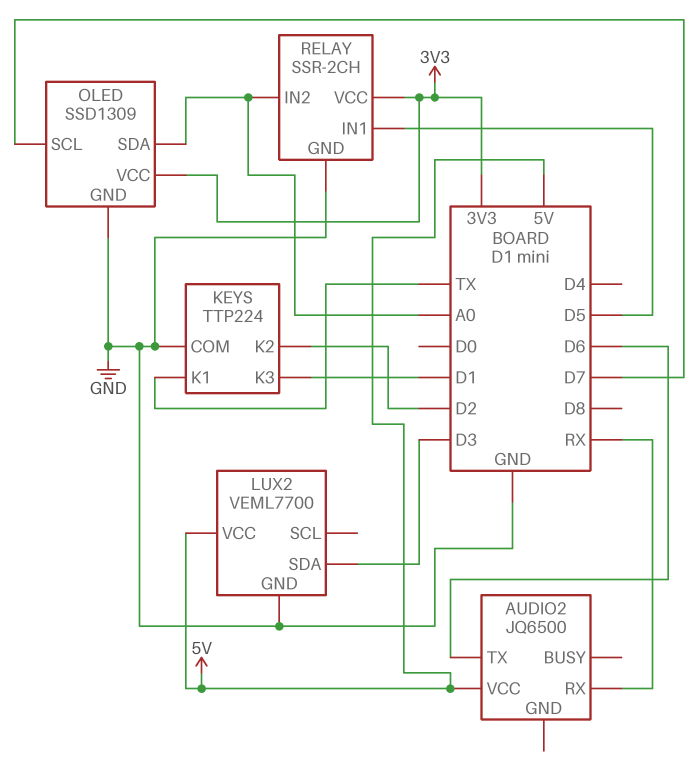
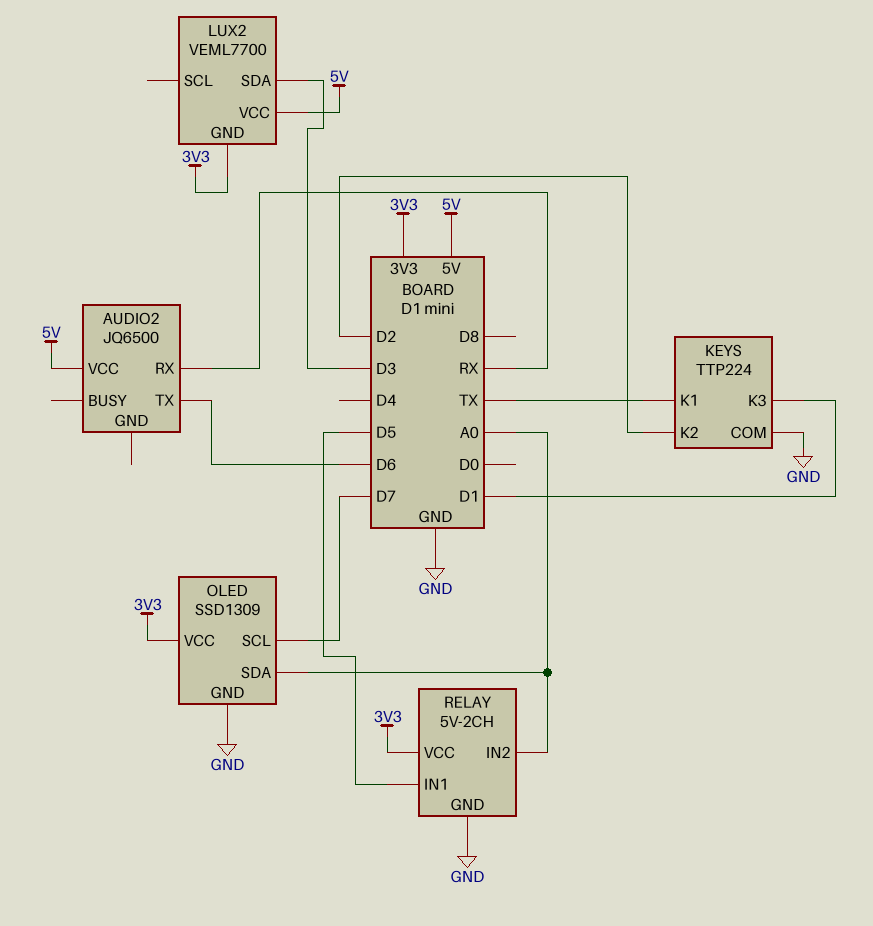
LUX2 pin GND: GND -> 3V3
RELAY: SSR-2CH -> 5V-2CH

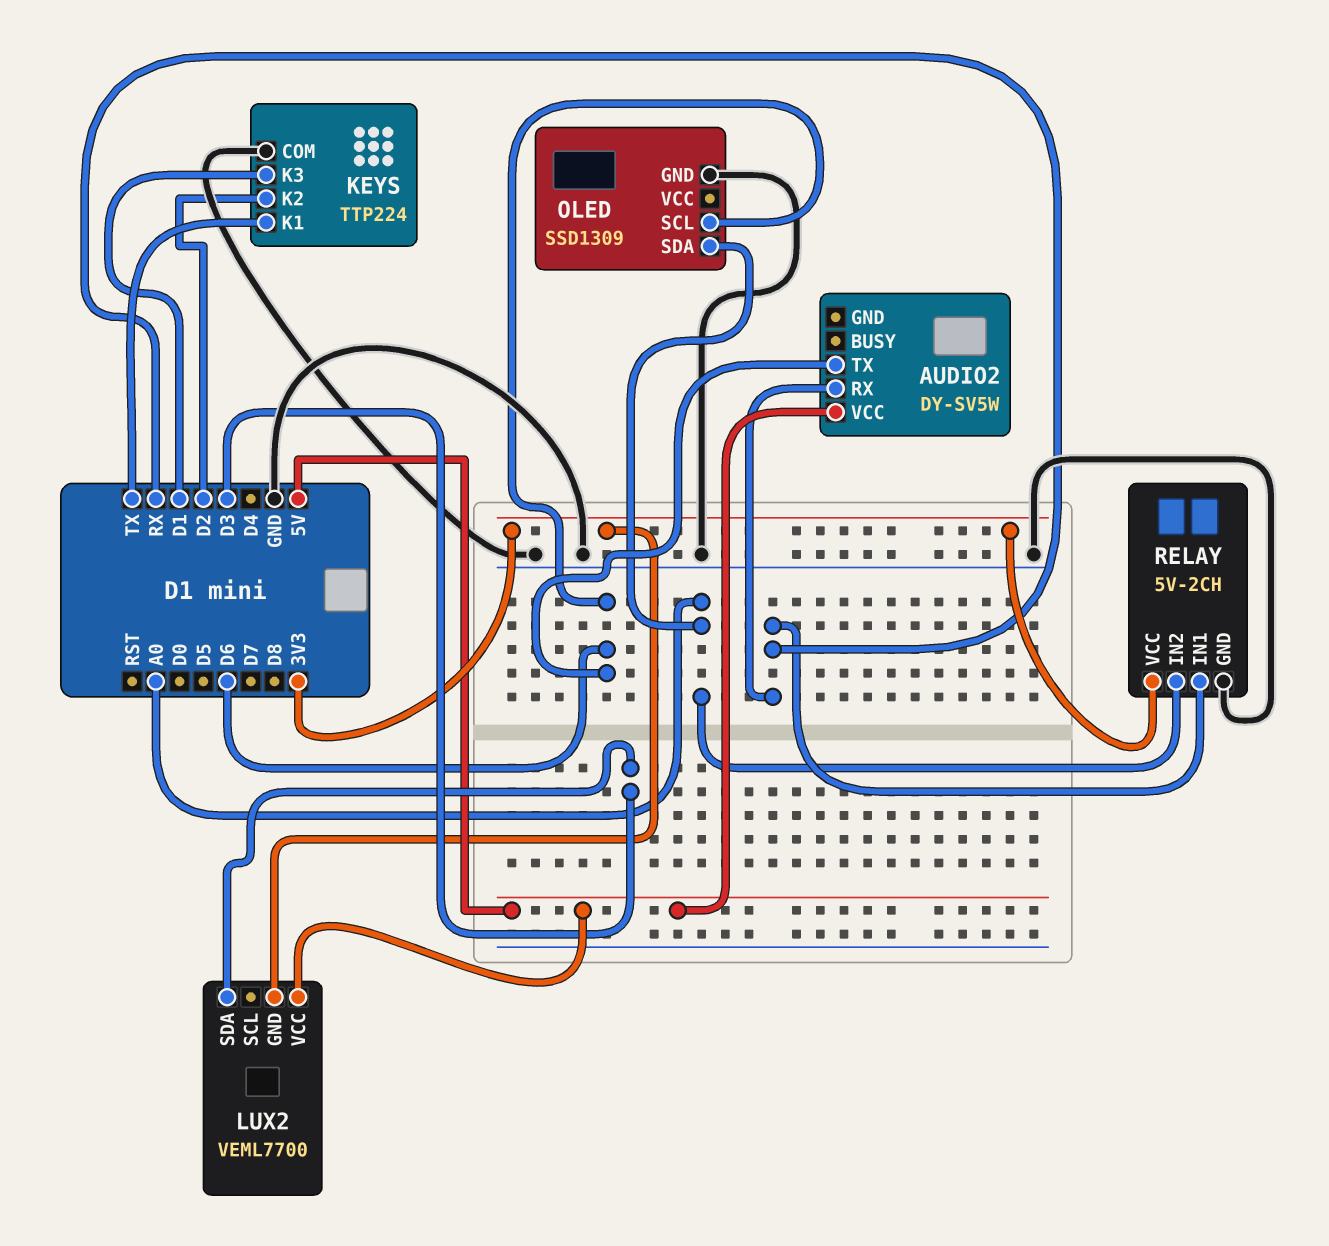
AUDIO2: JQ6500 -> DY-SV5W
OLED pin SCL: D7 -> D6
OLED pin VCC: 3V3 -> none
RELAY pin IN1: D5 -> RX

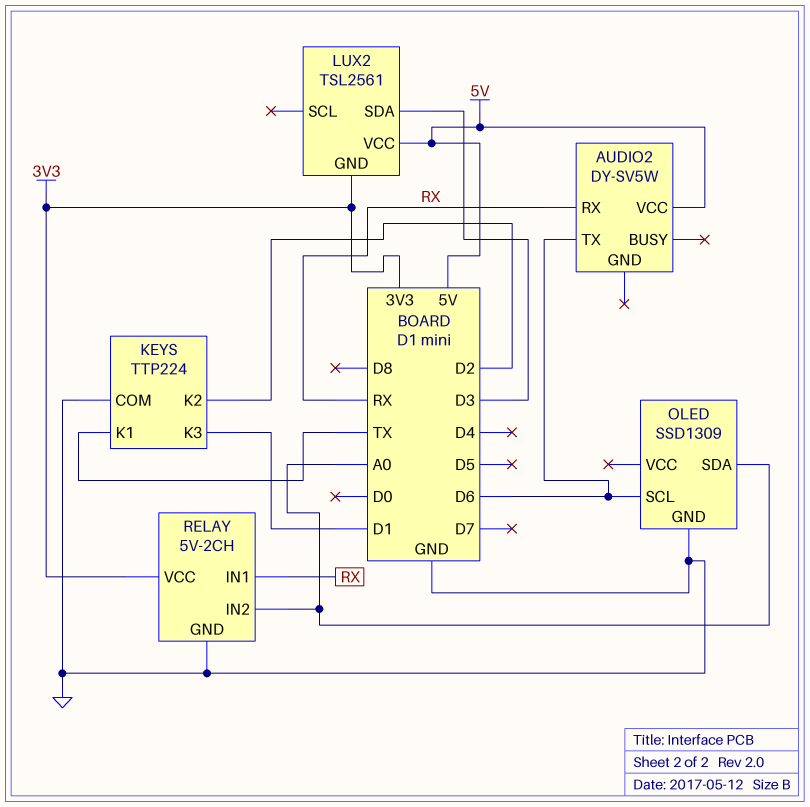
LUX2: VEML7700 -> TSL2561

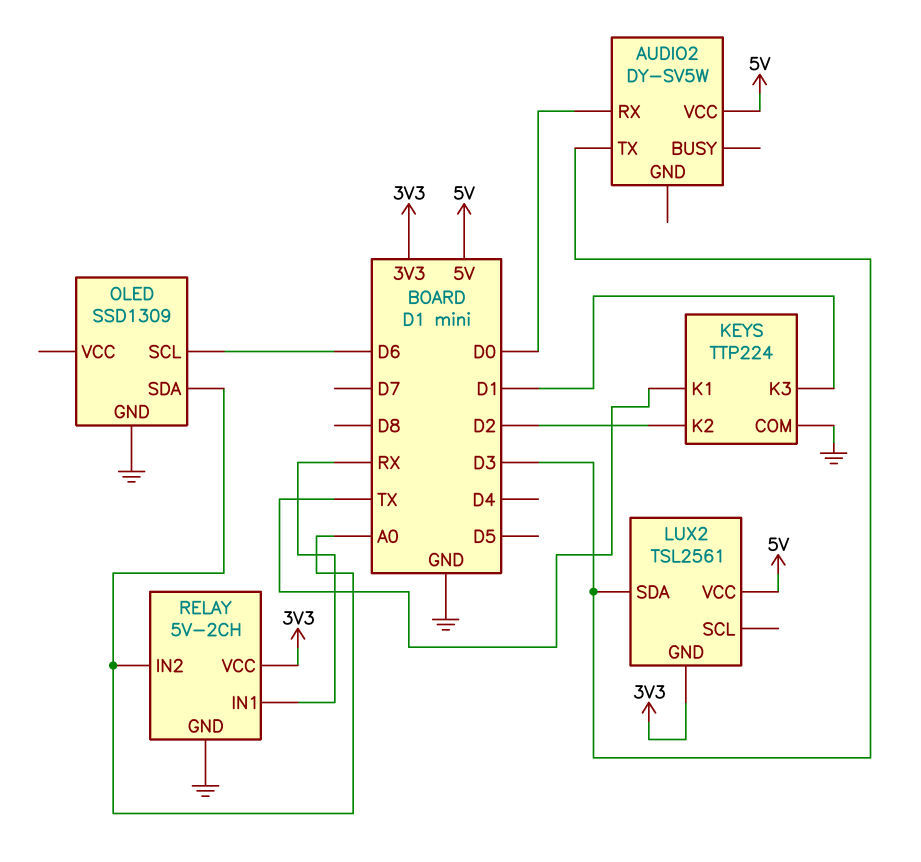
AUDIO2 pin RX: RX -> D0
AUDIO2 pin TX: D6 -> D3

